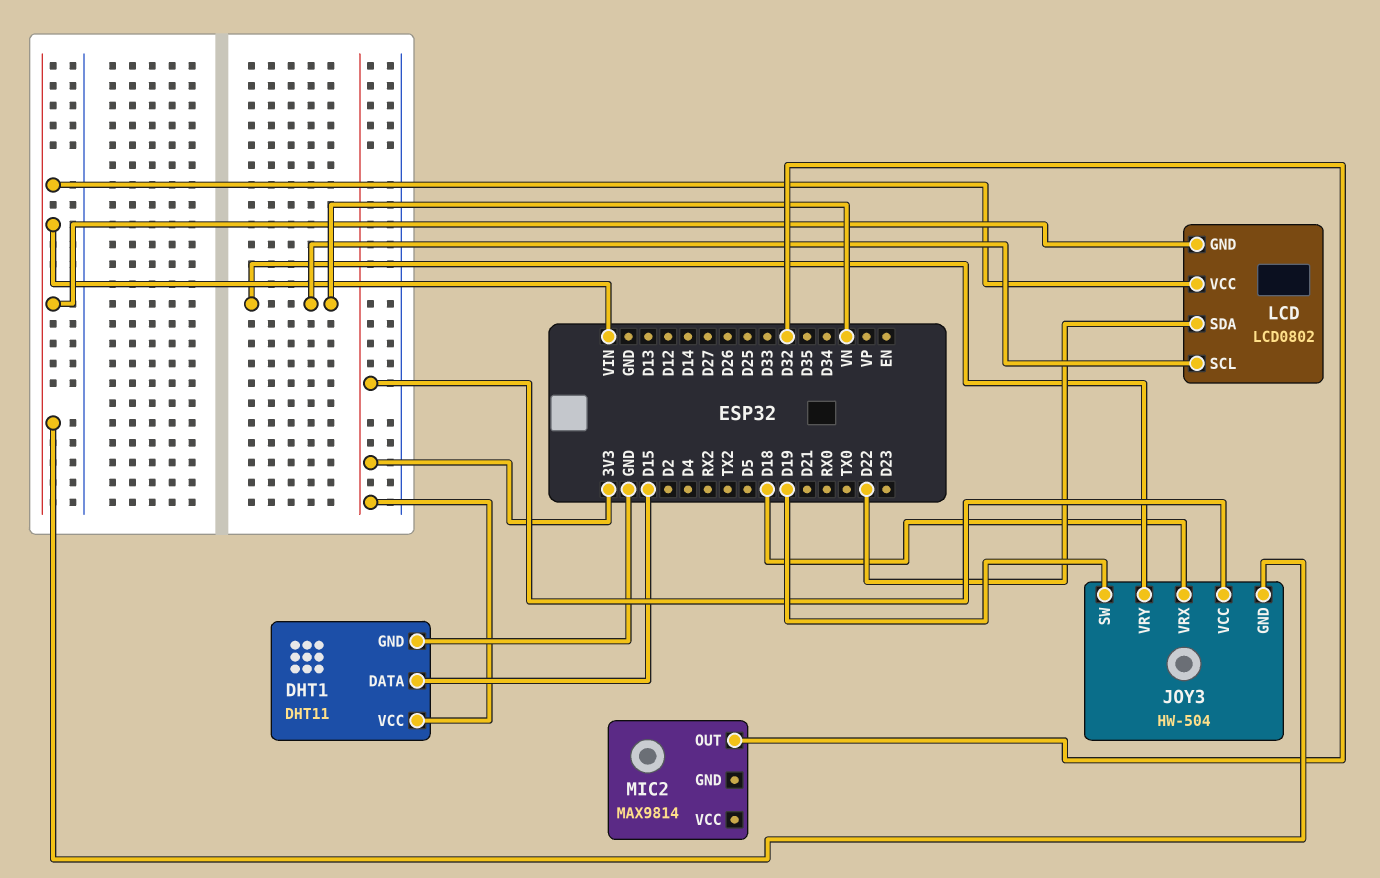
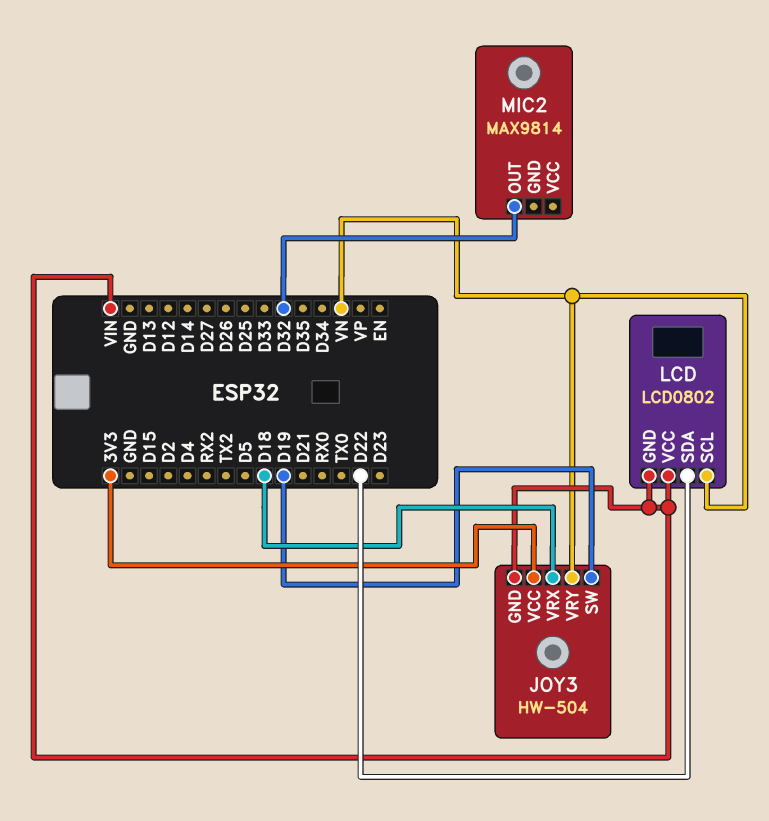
DHT1: DHT11 -> none
DHT1 pin DATA: D15 -> none
DHT1 pin GND: GND -> none
DHT1 pin VCC: 3V3 -> none

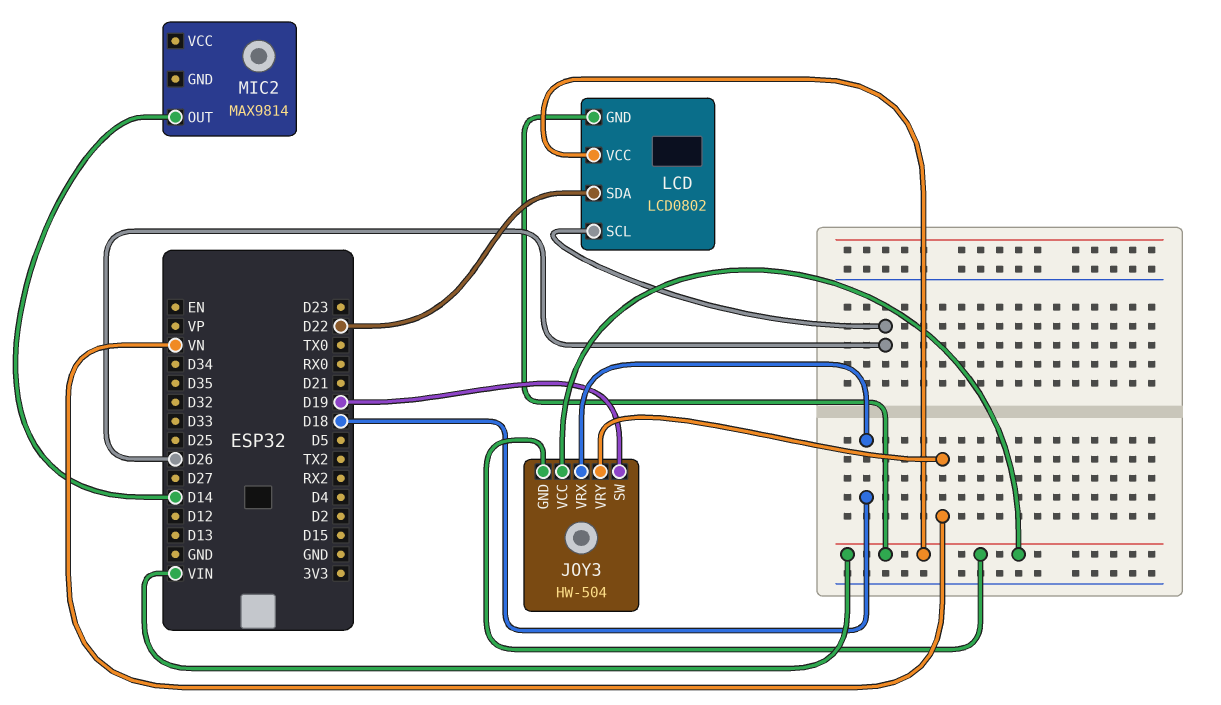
JOY3 pin VCC: 3V3 -> VIN
LCD pin SCL: VN -> D26
MIC2 pin OUT: D32 -> D14

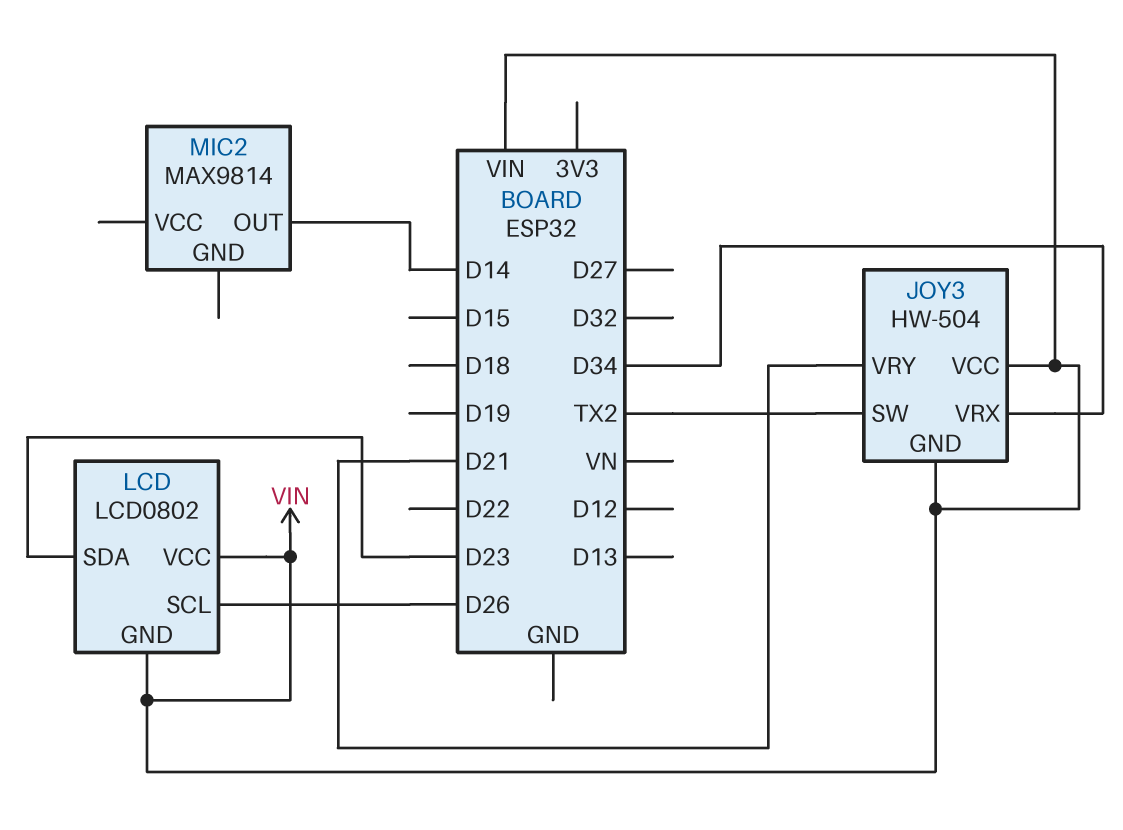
JOY3 pin SW: D19 -> TX2
JOY3 pin VRX: D18 -> D34
JOY3 pin VRY: VN -> D21
LCD pin SDA: D22 -> D23

